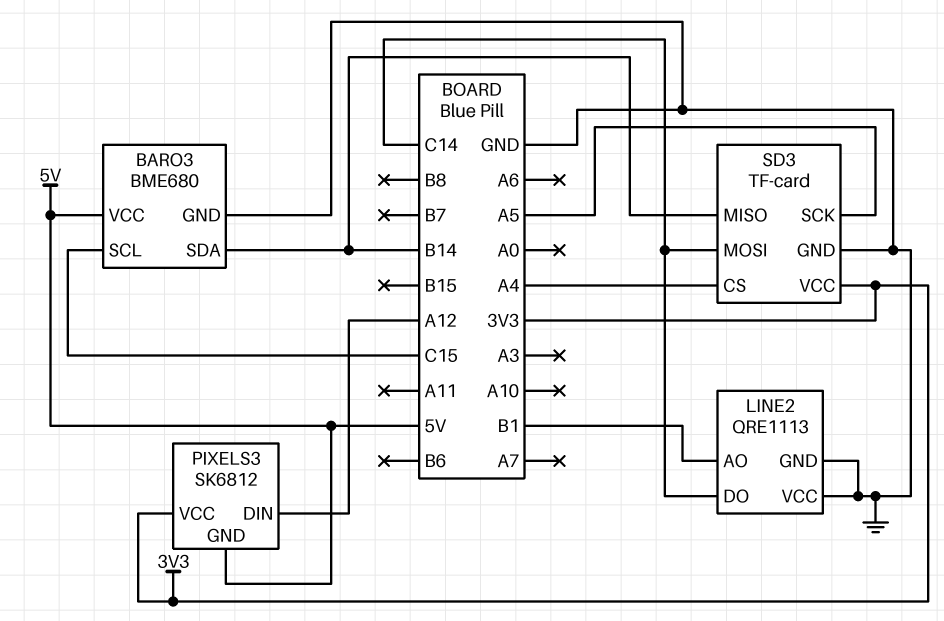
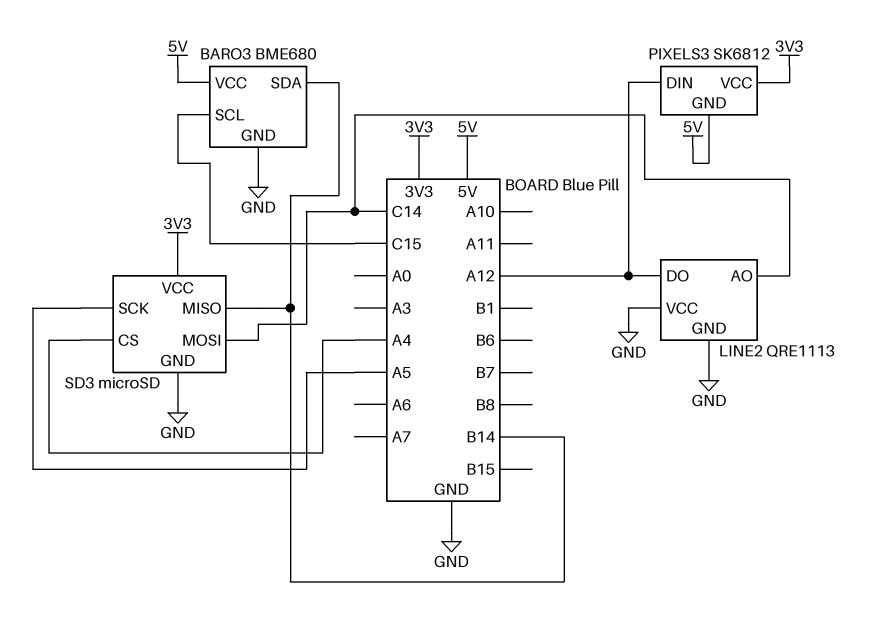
LINE2 pin AO: B1 -> C14
LINE2 pin DO: C14 -> A12
SD3: TF-card -> microSD

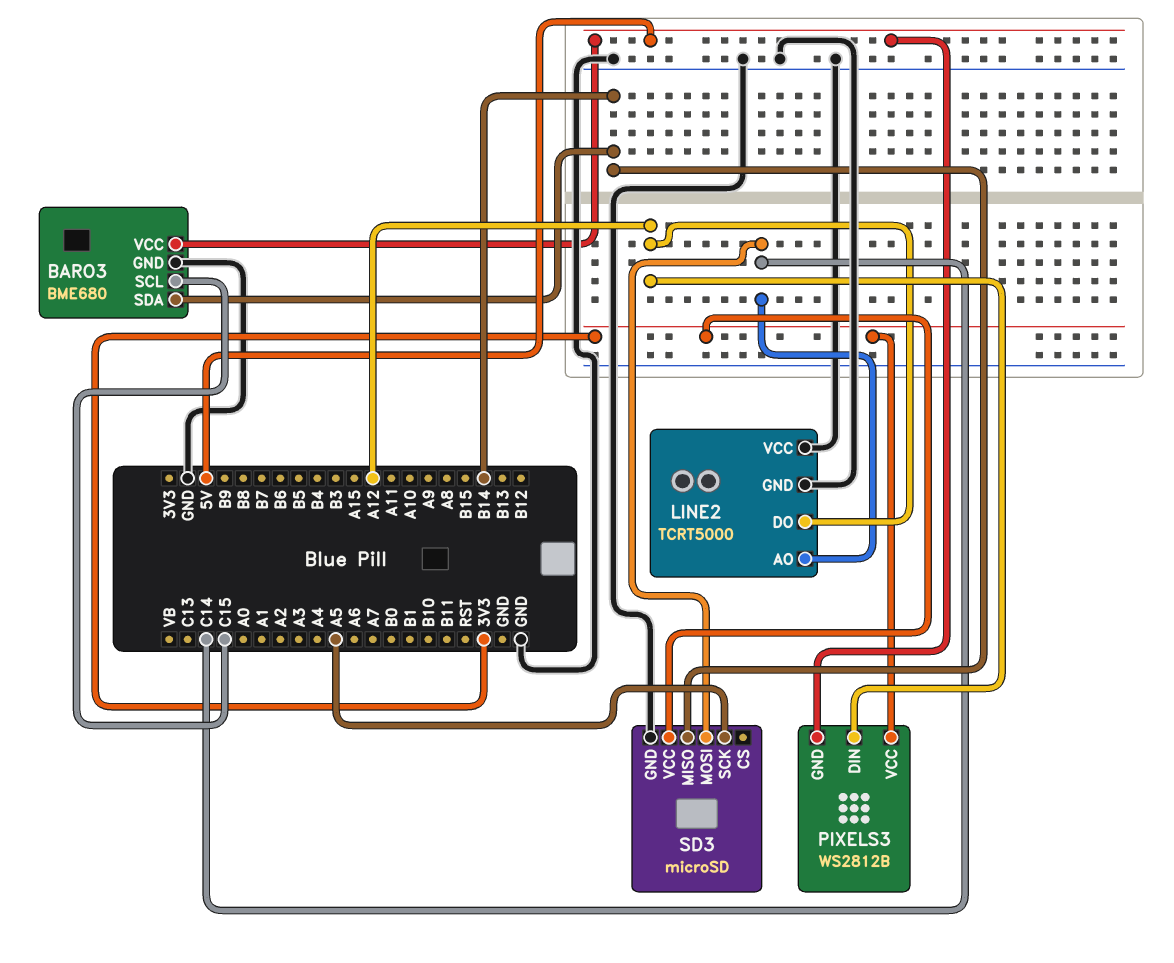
LINE2: QRE1113 -> TCRT5000
PIXELS3: SK6812 -> WS2812B
SD3 pin CS: A4 -> none

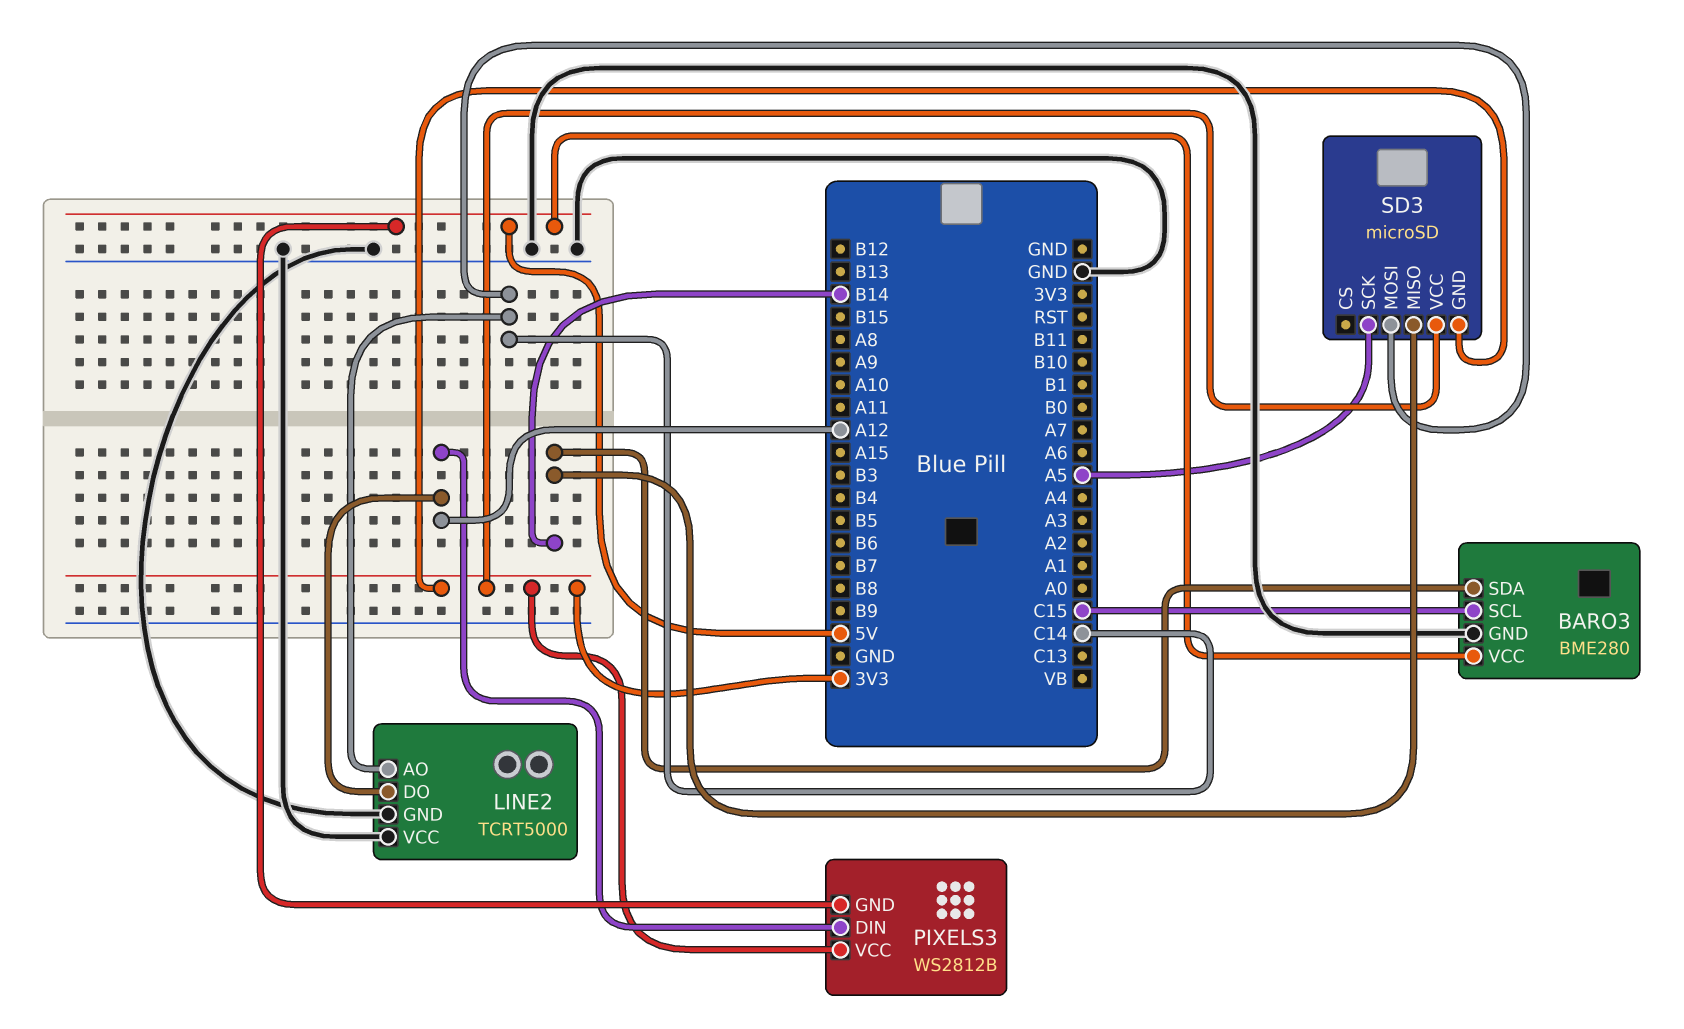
BARO3: BME680 -> BME280
SD3 pin GND: GND -> 3V3

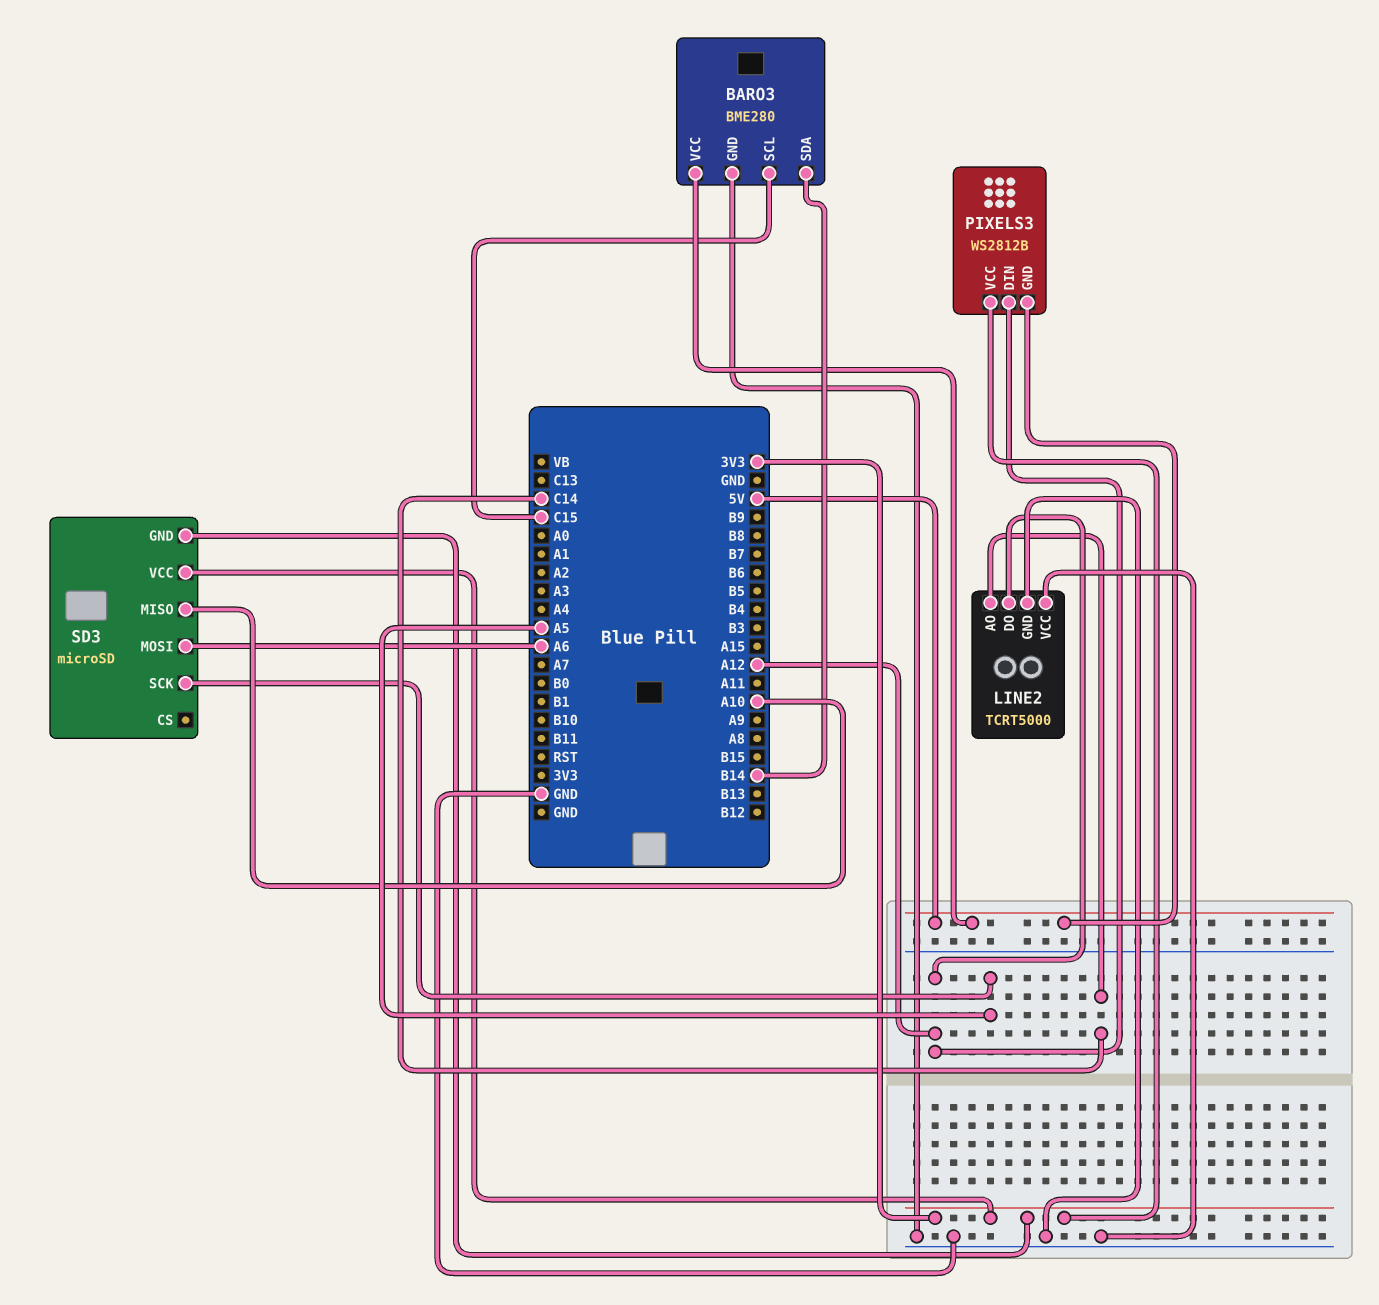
SD3 pin MISO: B14 -> A10
SD3 pin MOSI: C14 -> A6

